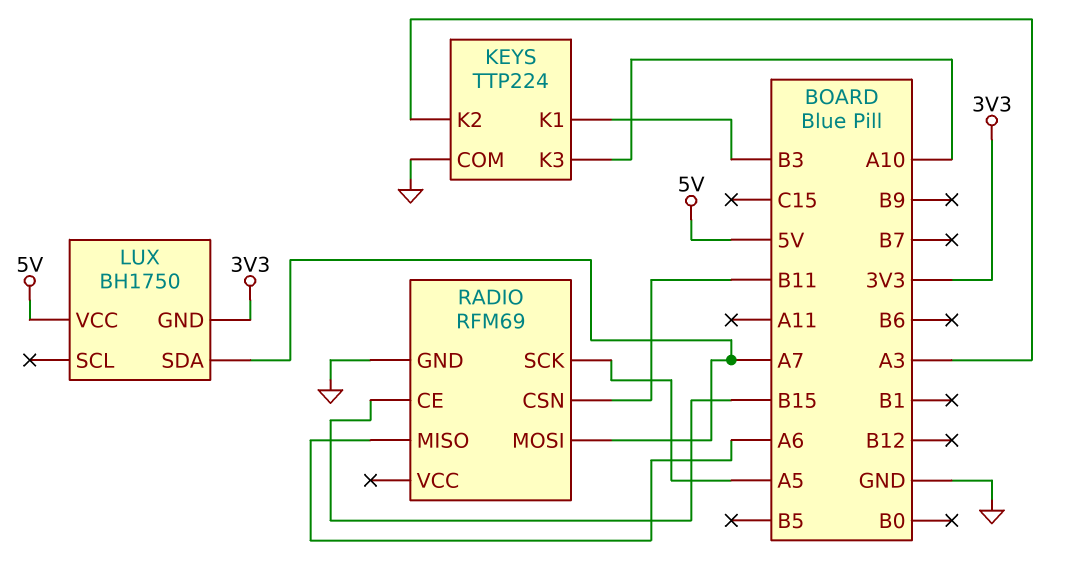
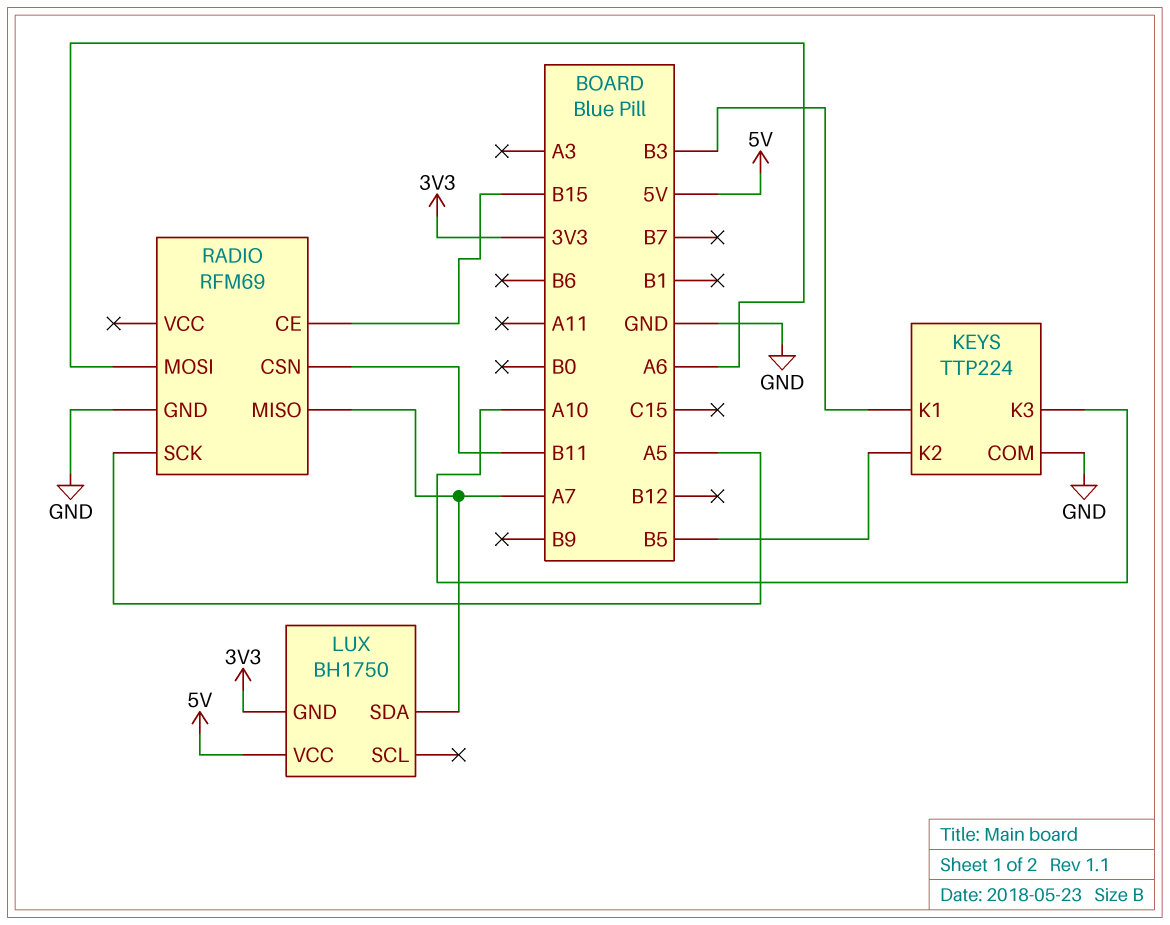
KEYS pin K2: A3 -> B5
RADIO pin MISO: A6 -> A7
RADIO pin MOSI: A7 -> A6

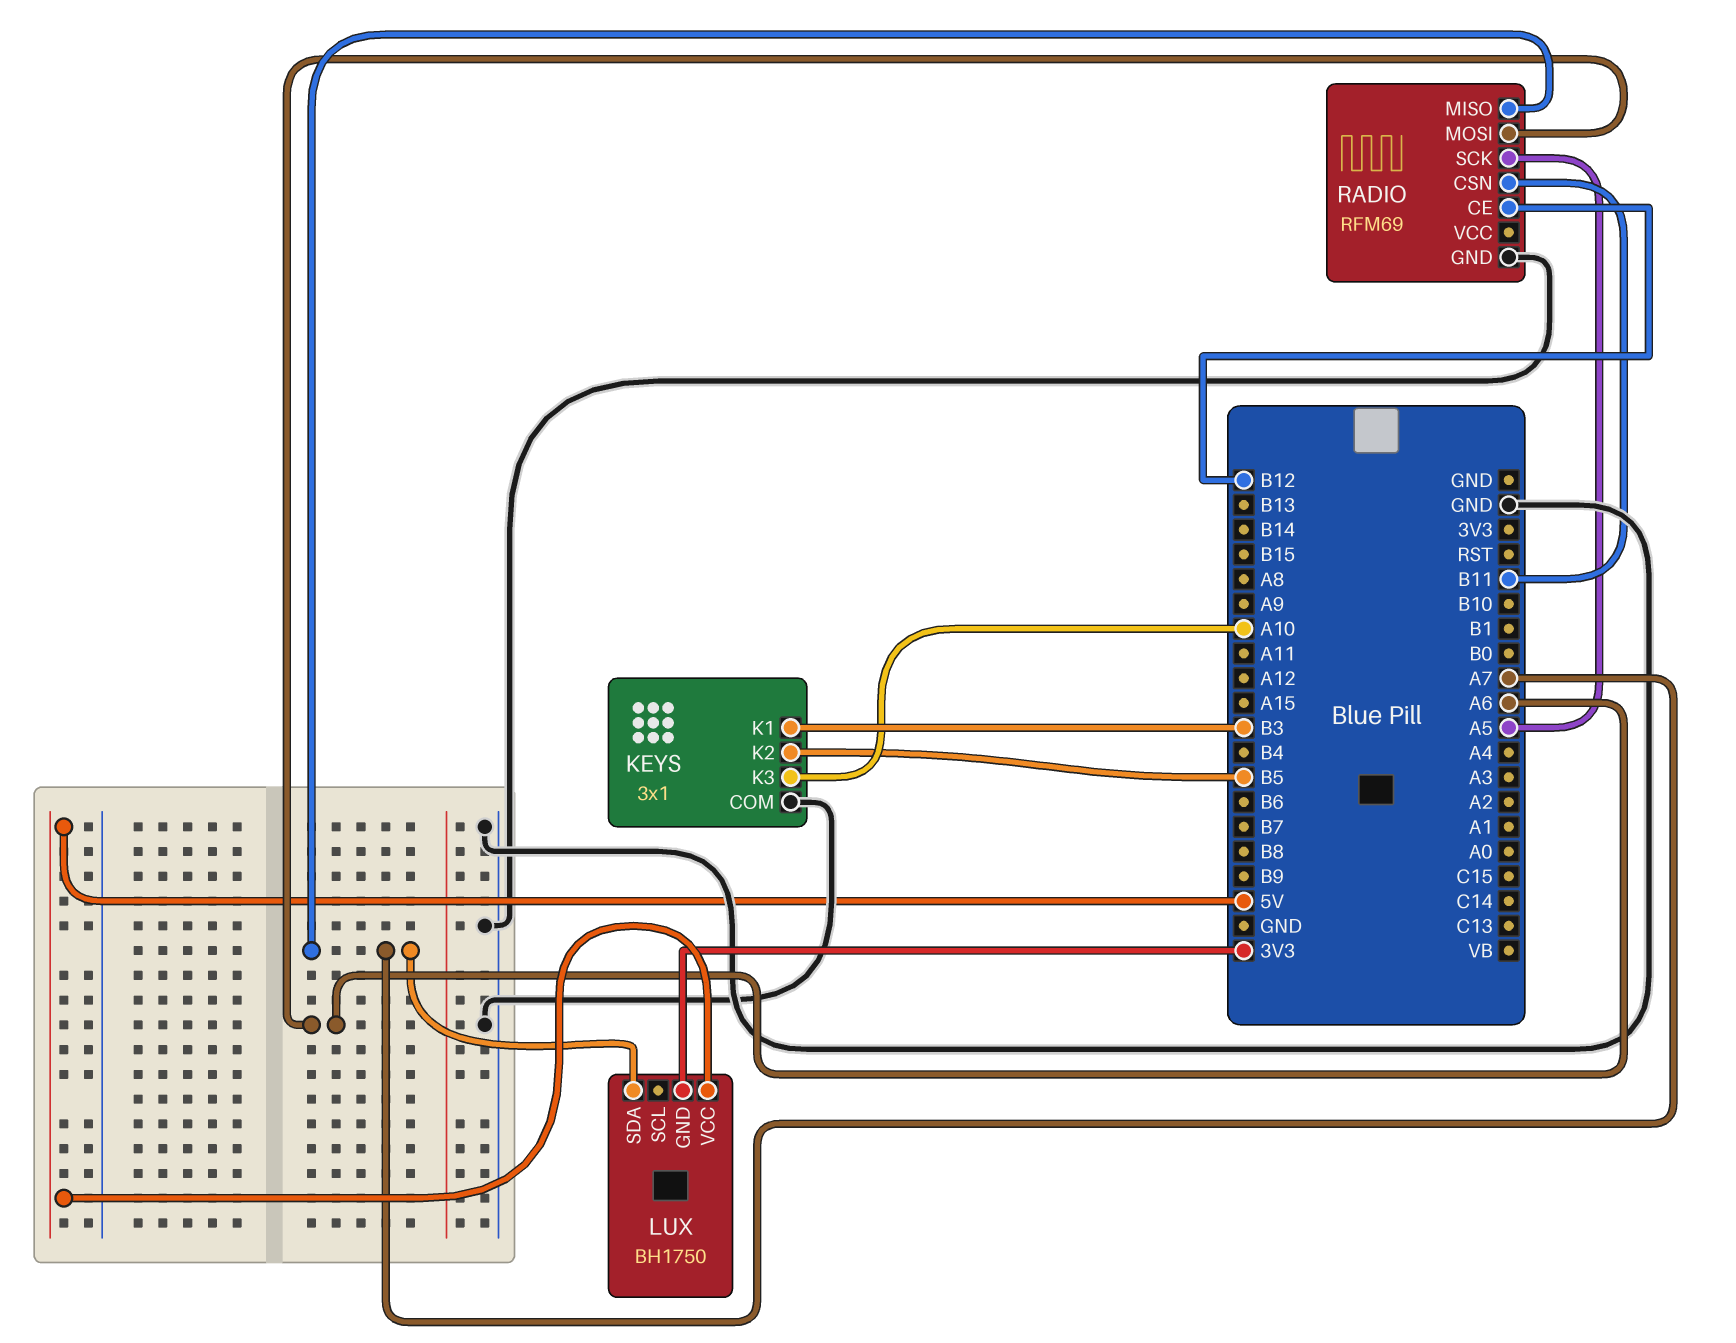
KEYS: TTP224 -> 3x1
RADIO pin CE: B15 -> B12

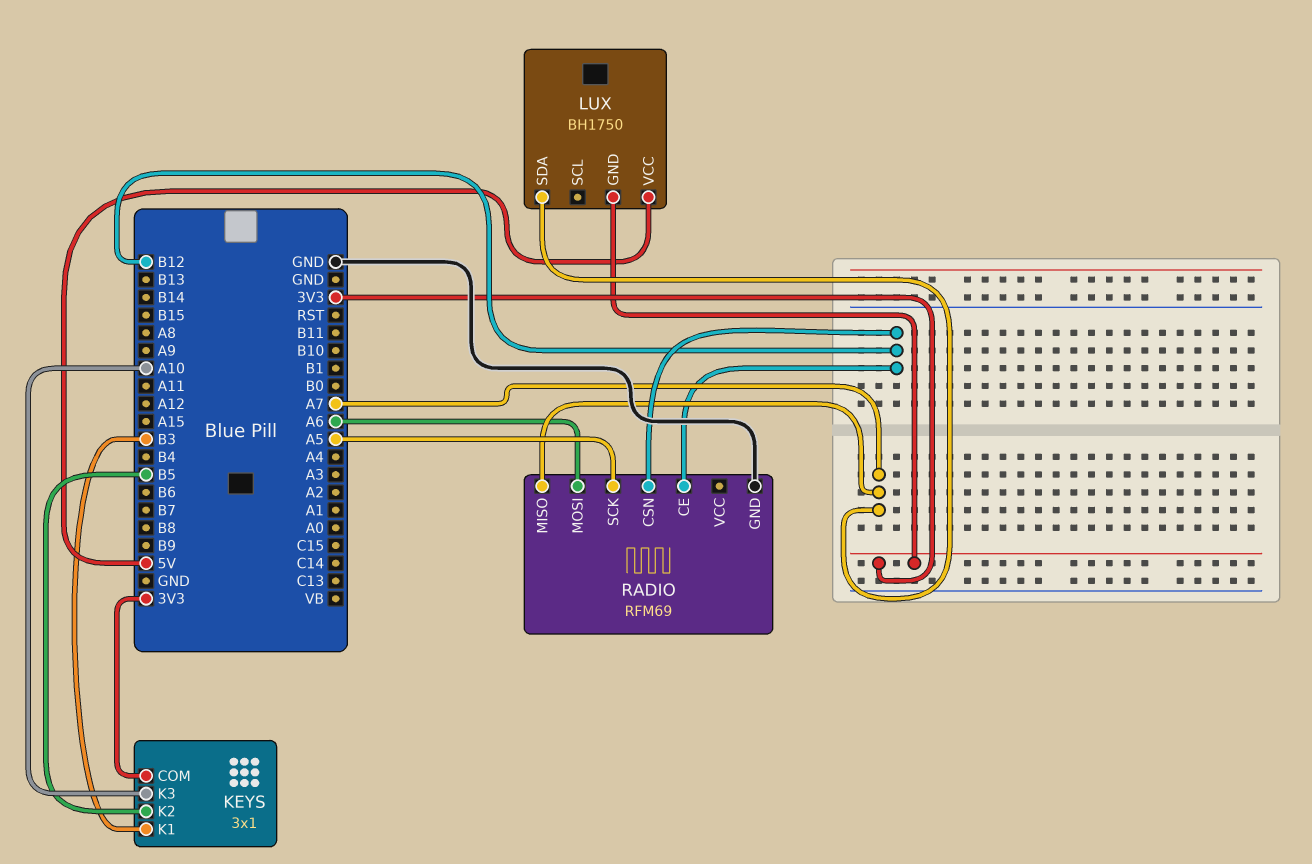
KEYS pin COM: GND -> 3V3
RADIO pin CSN: B11 -> B12

